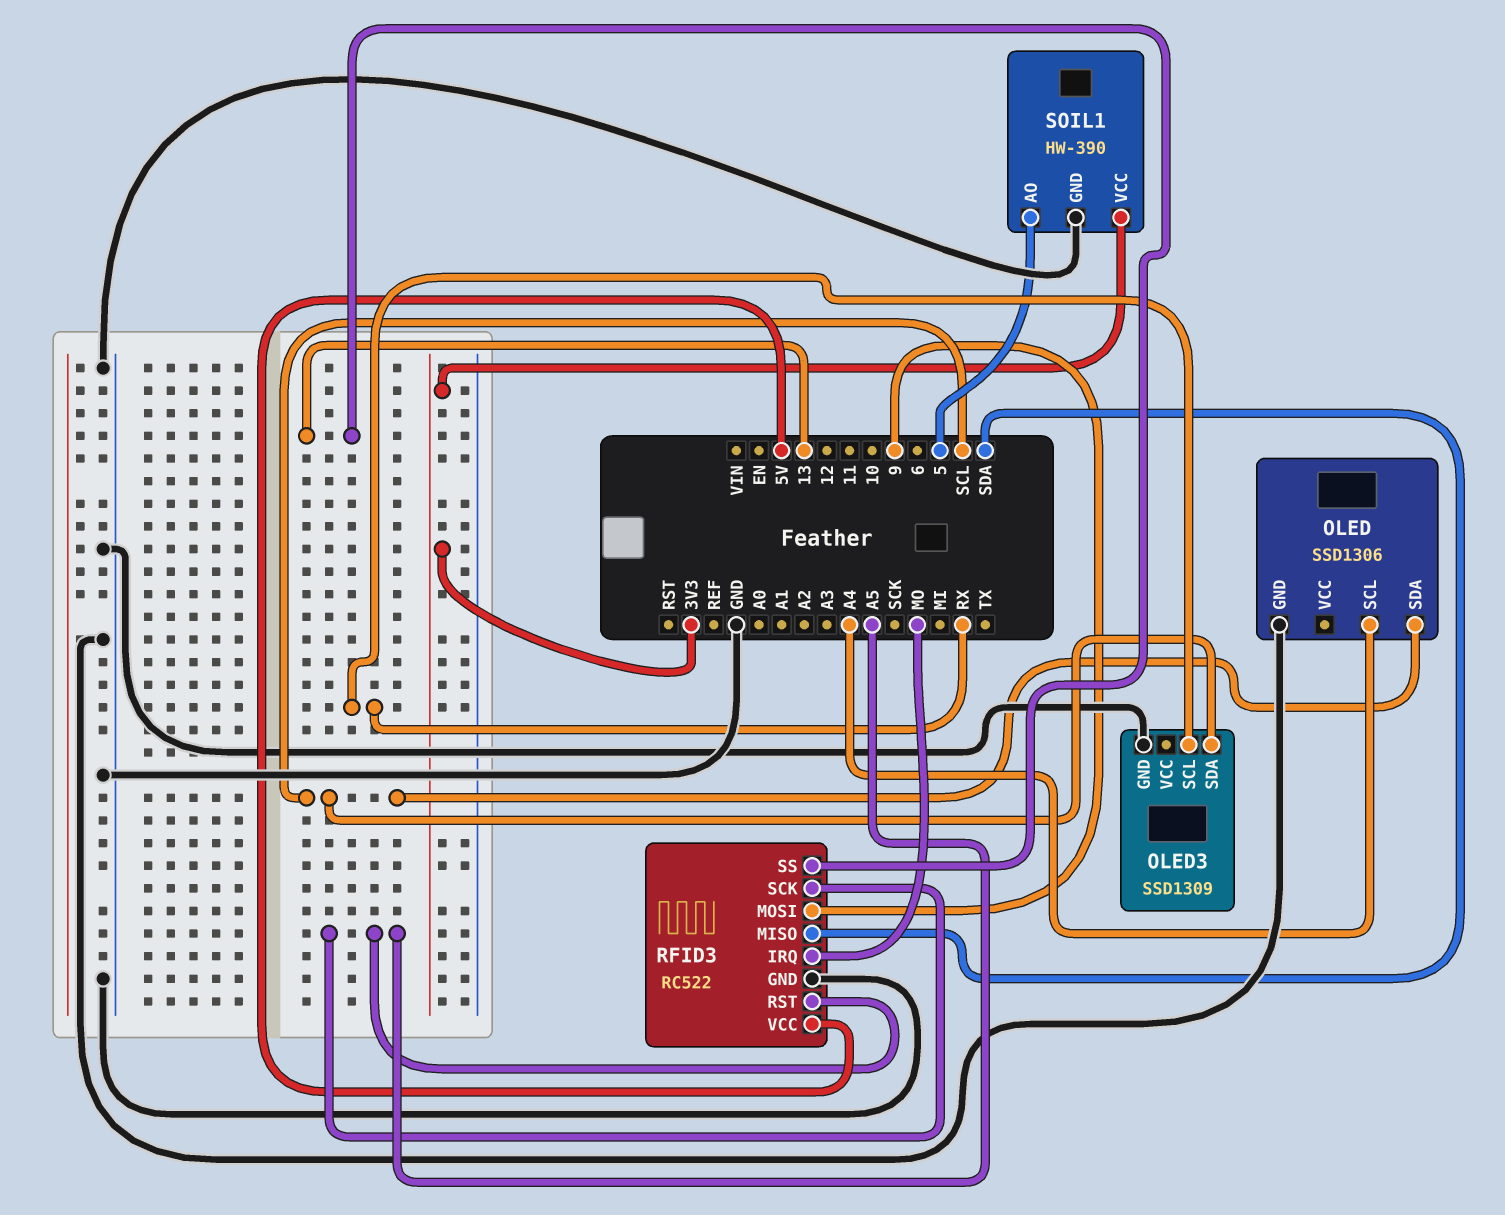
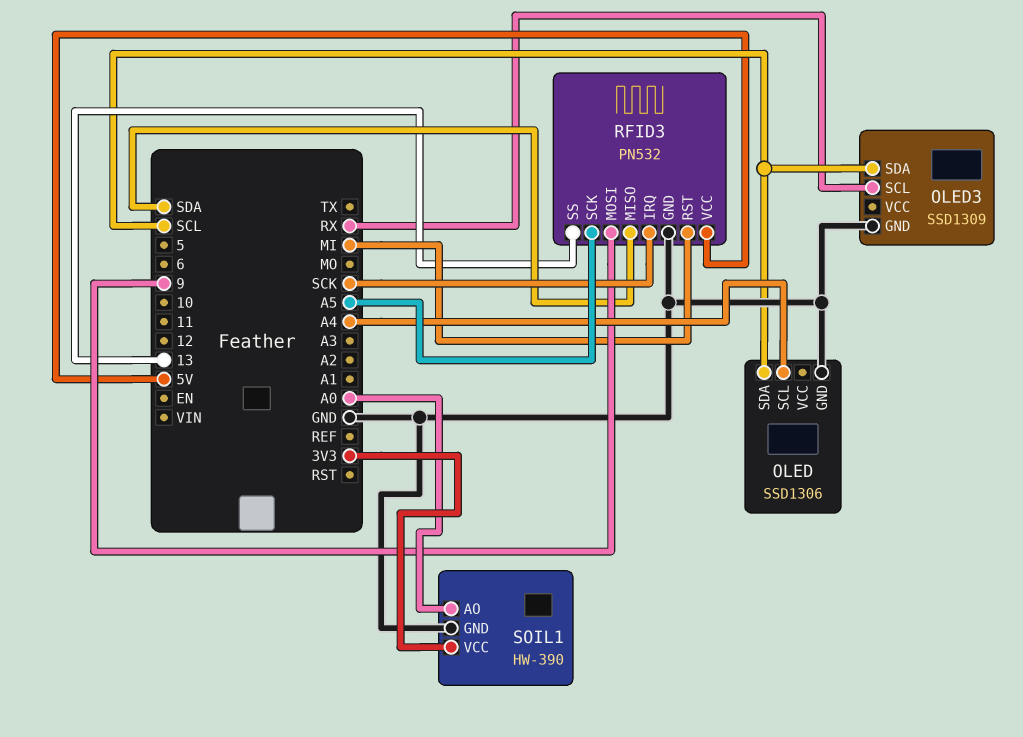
RFID3: RC522 -> PN532
RFID3 pin IRQ: MO -> SCK
RFID3 pin RST: A5 -> MI
SOIL1 pin AO: 5 -> A0

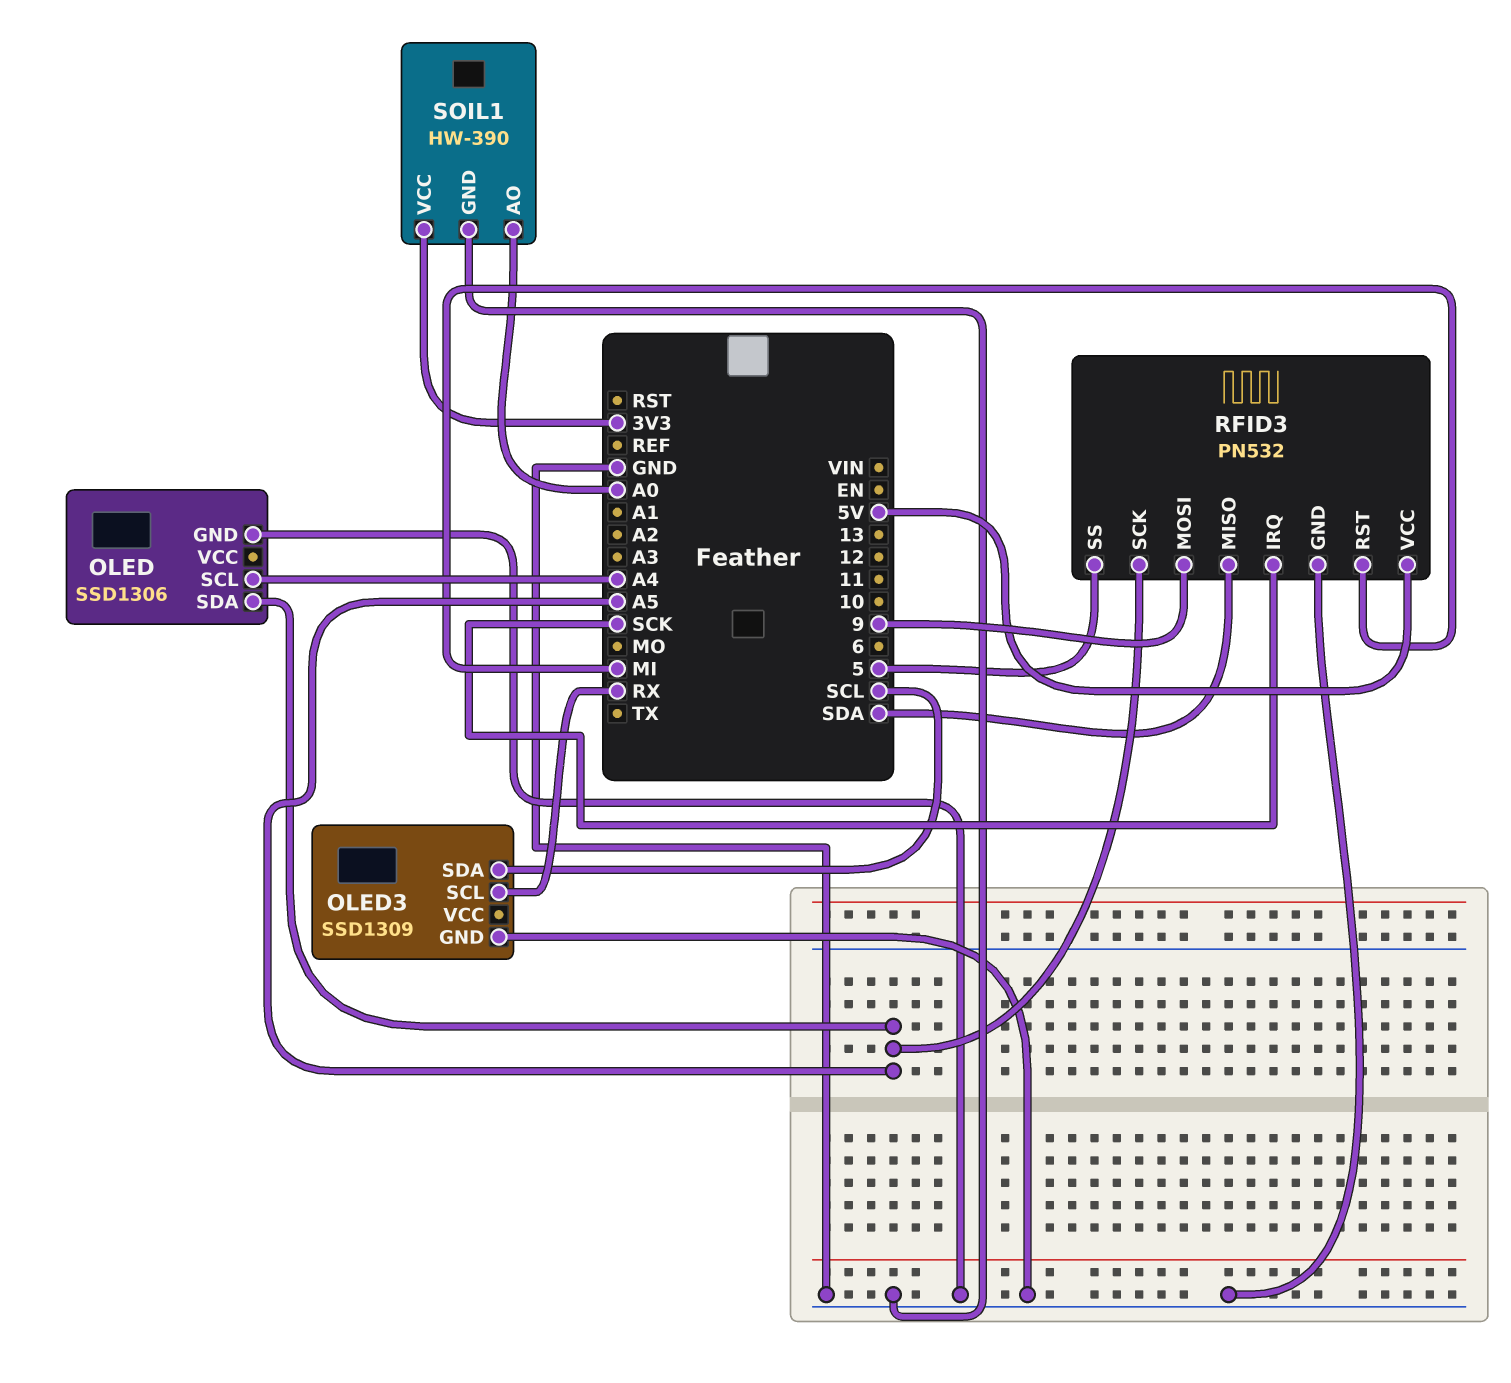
OLED pin SDA: SCL -> A5
RFID3 pin SS: 13 -> 5

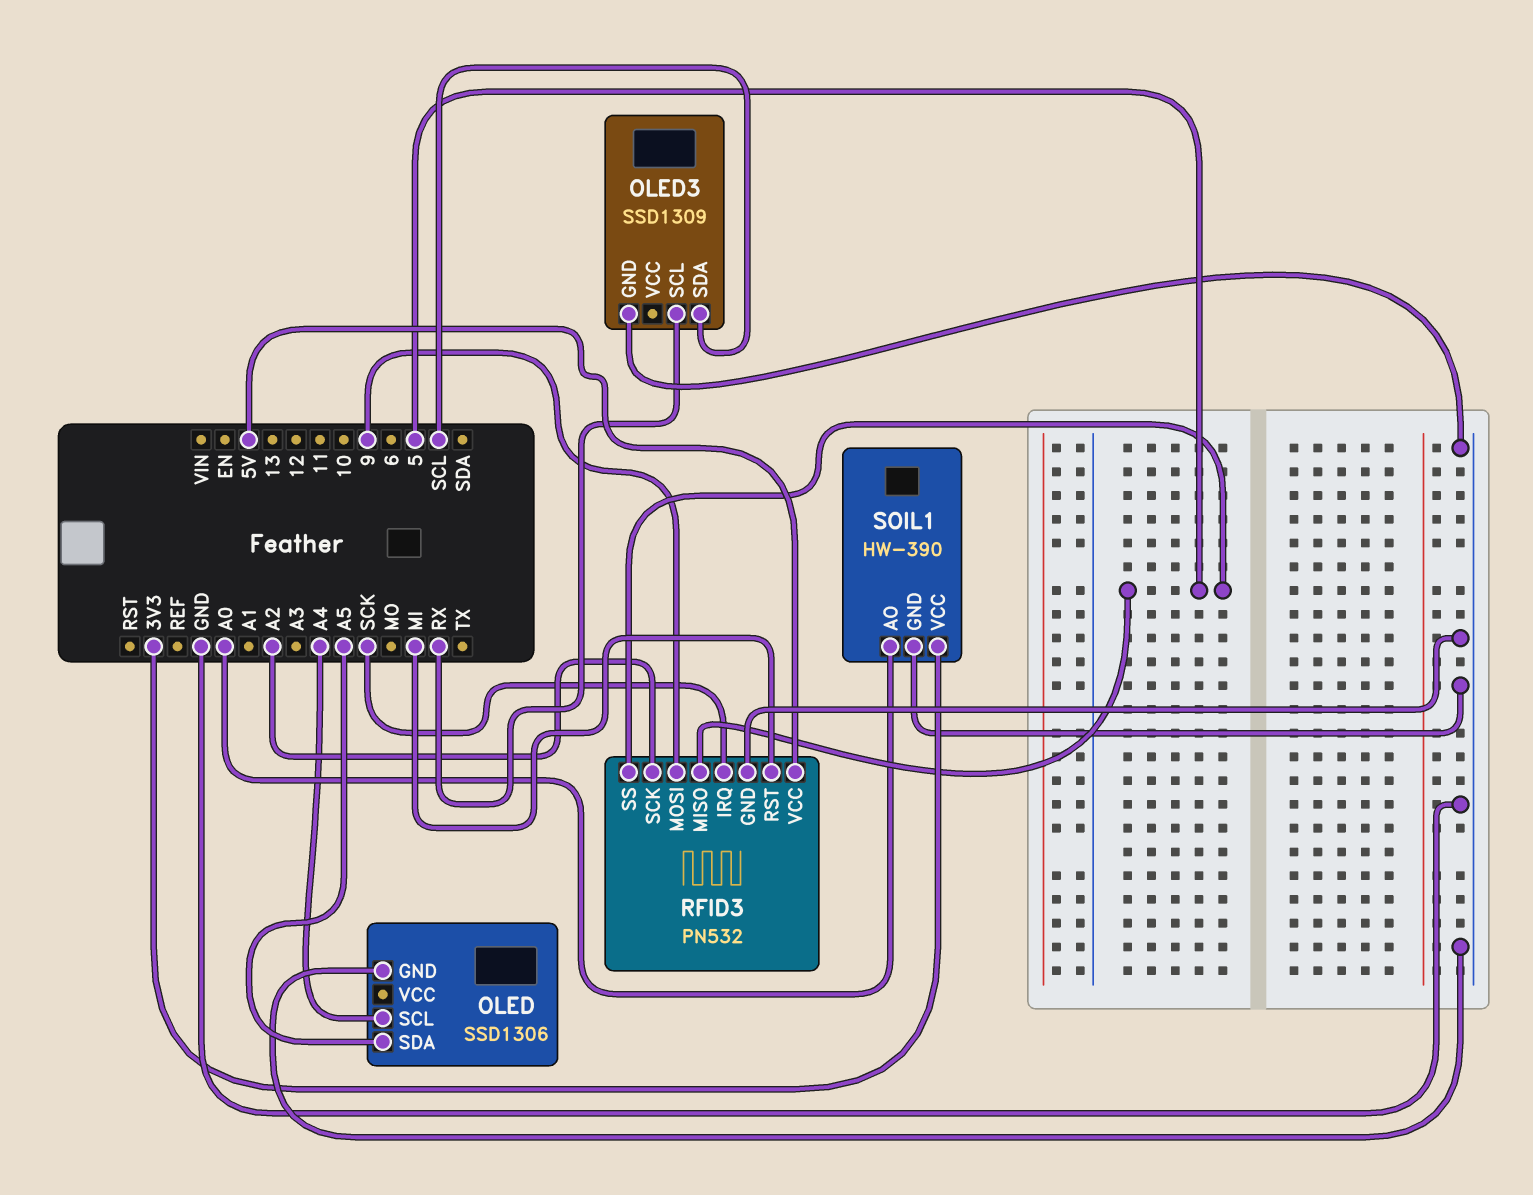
RFID3 pin MISO: SDA -> 5
RFID3 pin SCK: A5 -> A2

